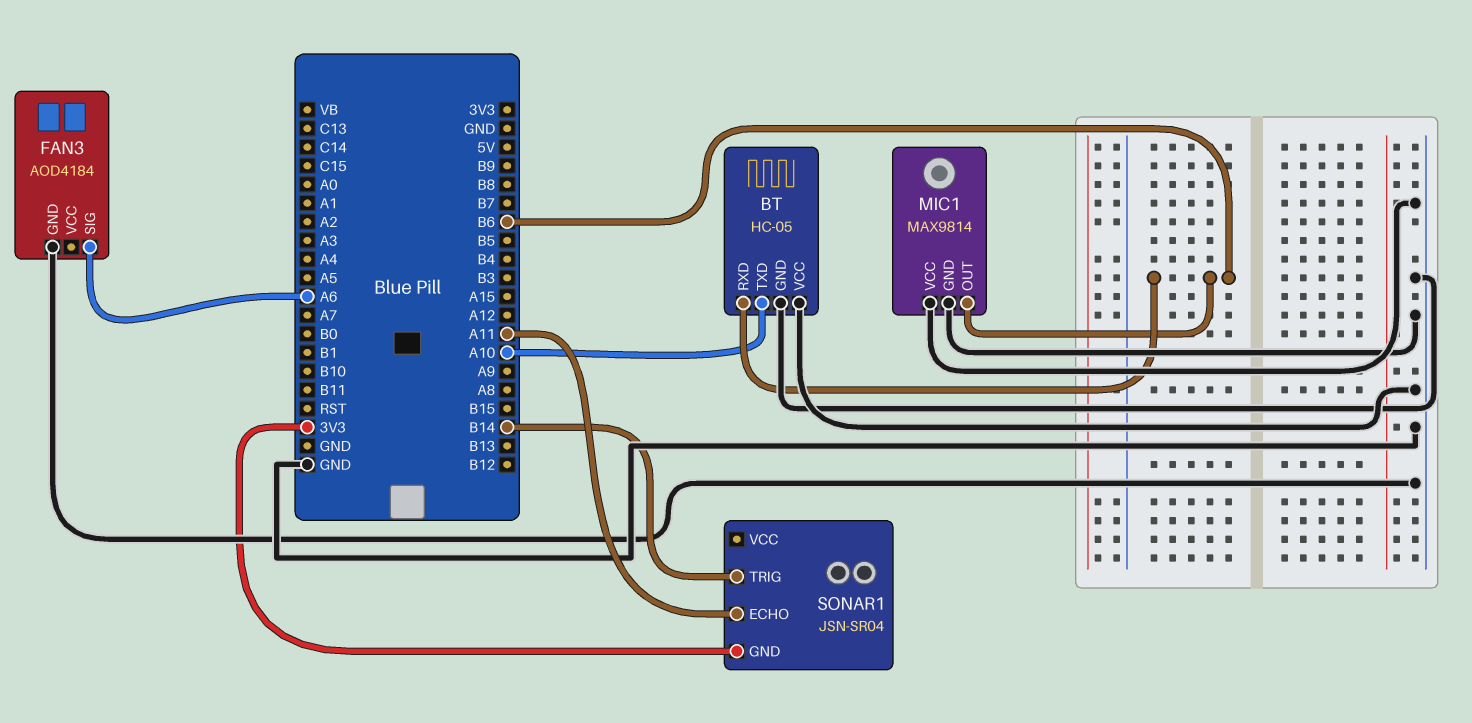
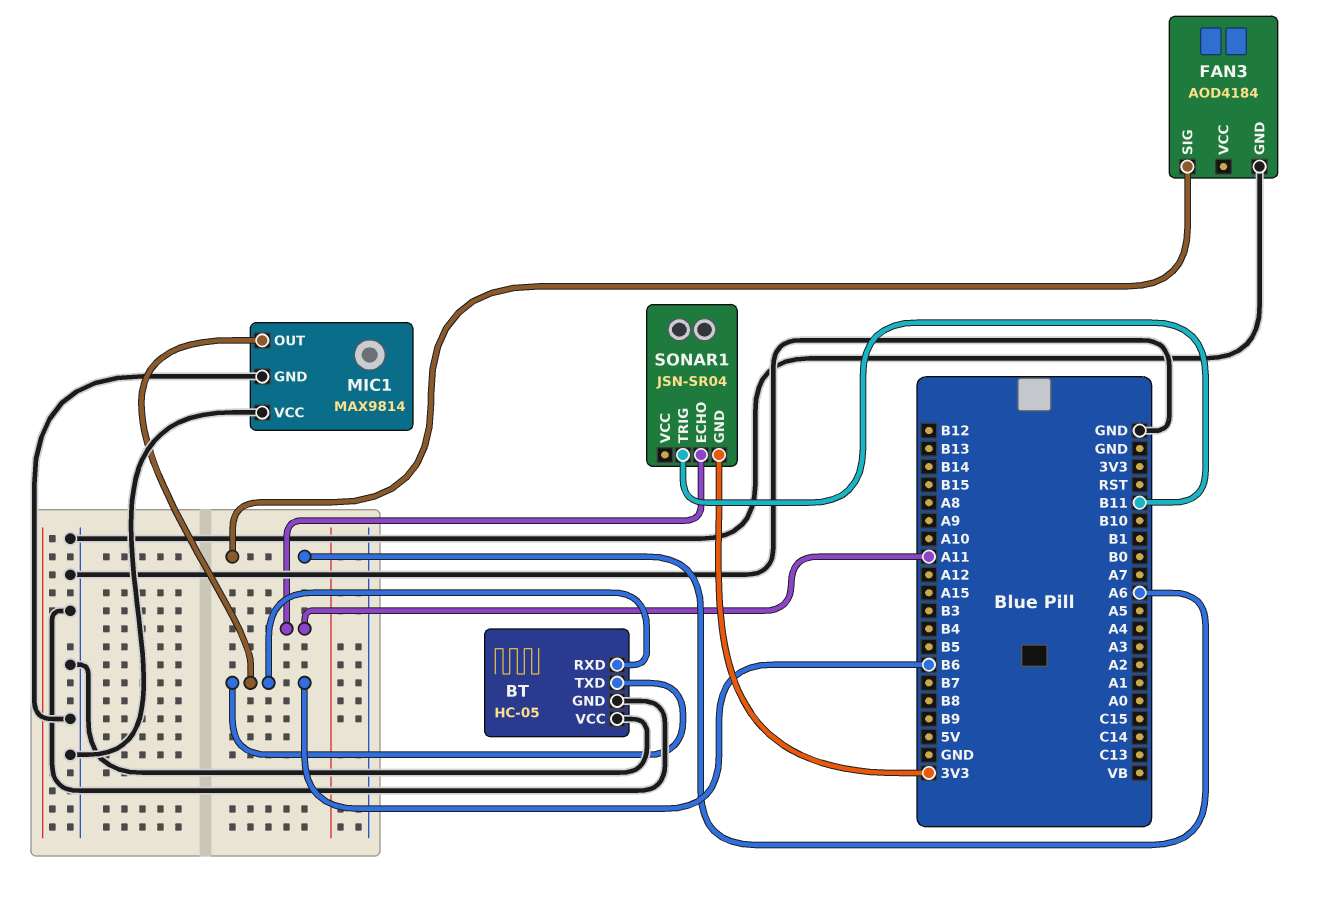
BT pin TXD: A10 -> B6
SONAR1 pin TRIG: B14 -> B11

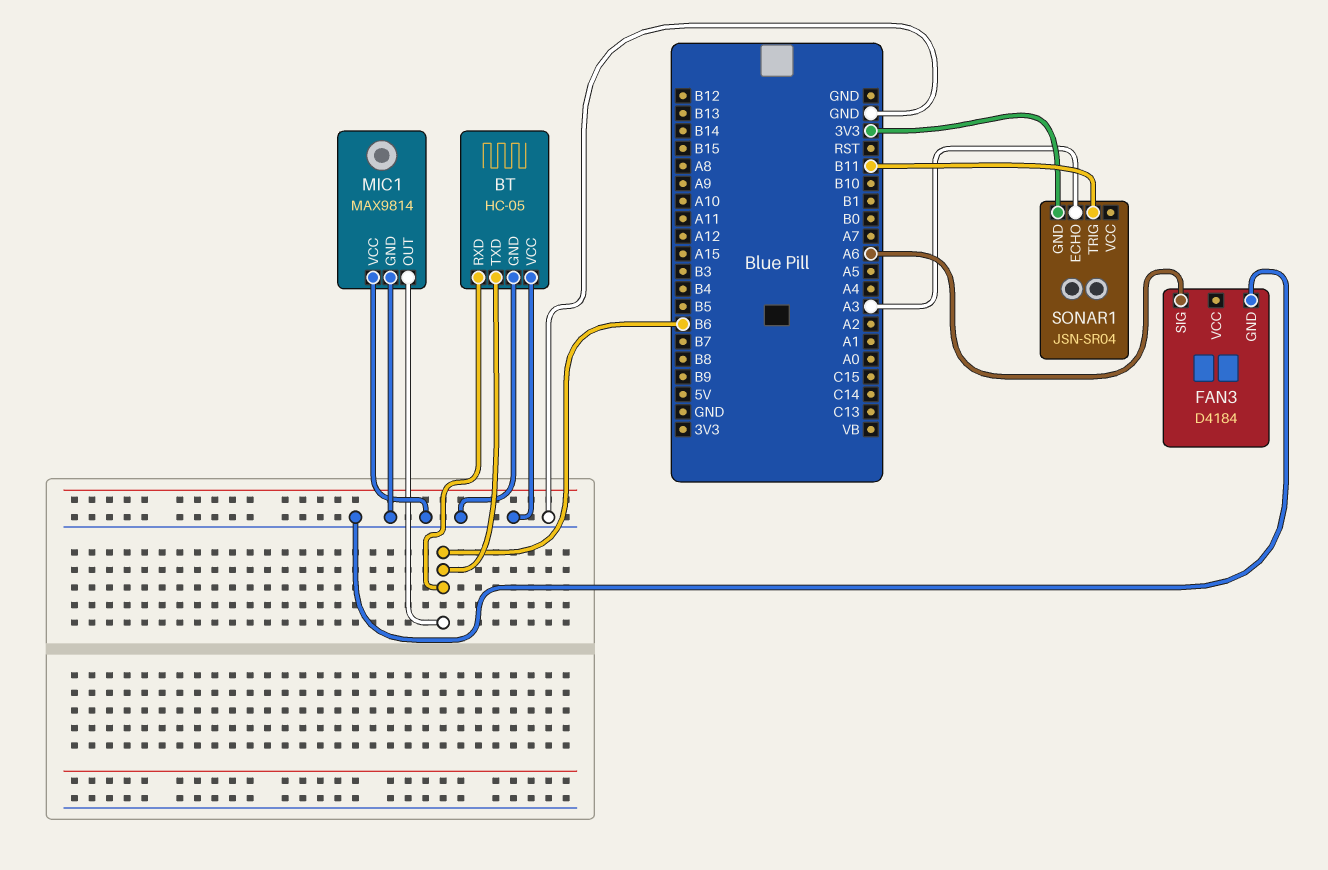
FAN3: AOD4184 -> D4184
SONAR1 pin ECHO: A11 -> A3

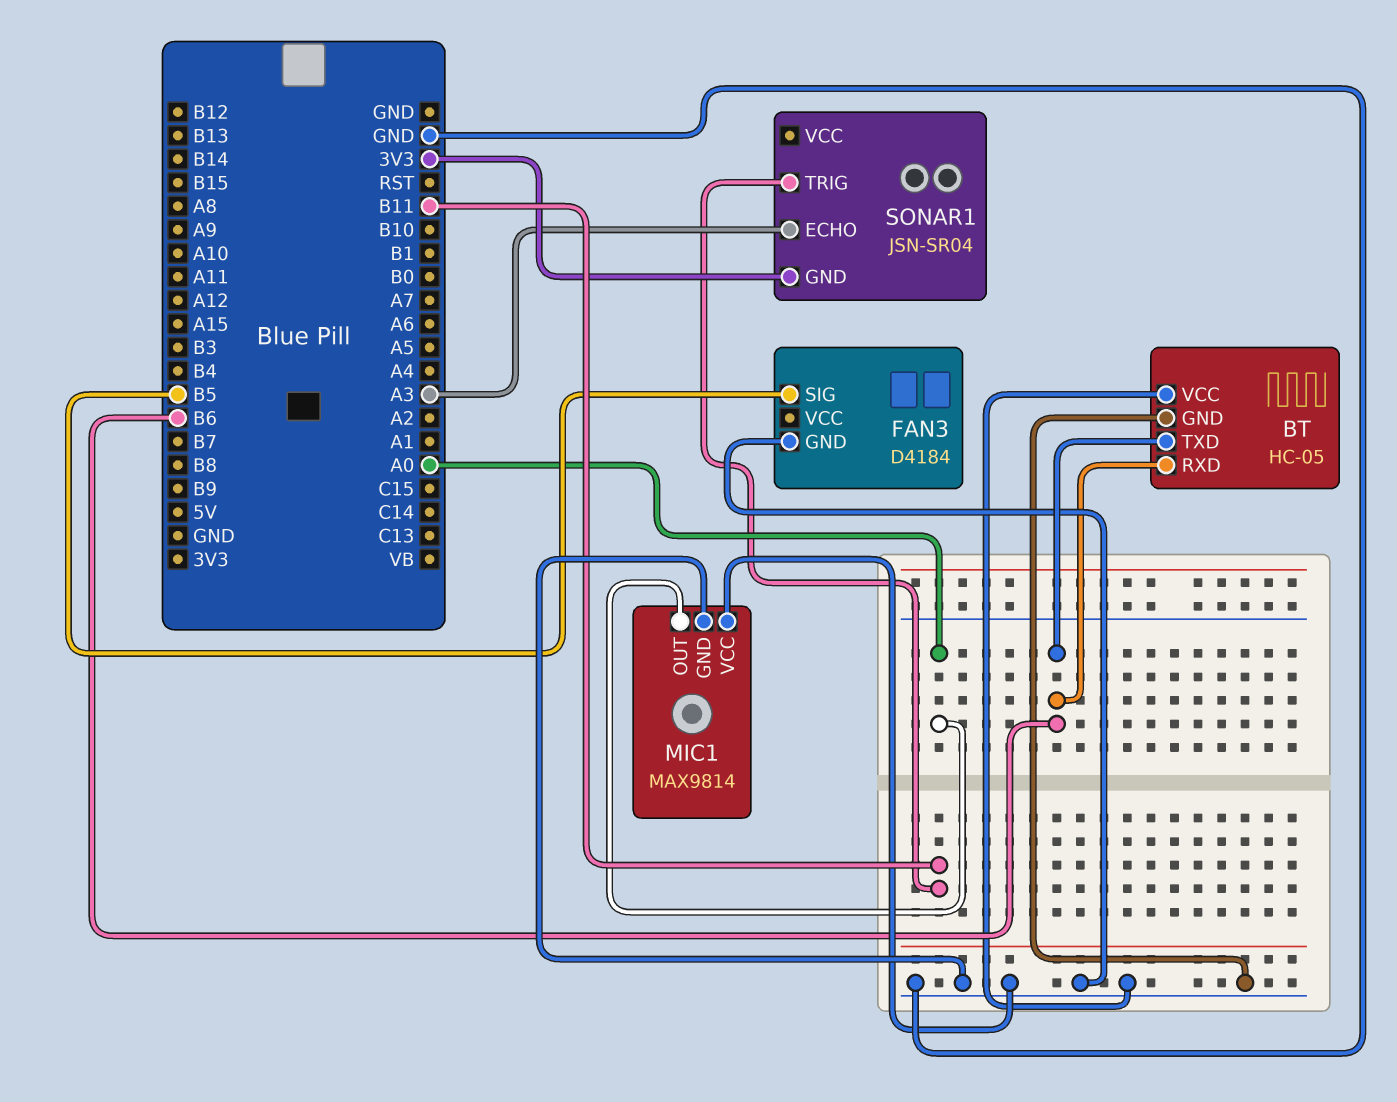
FAN3 pin SIG: A6 -> B5
MIC1 pin OUT: B6 -> A0

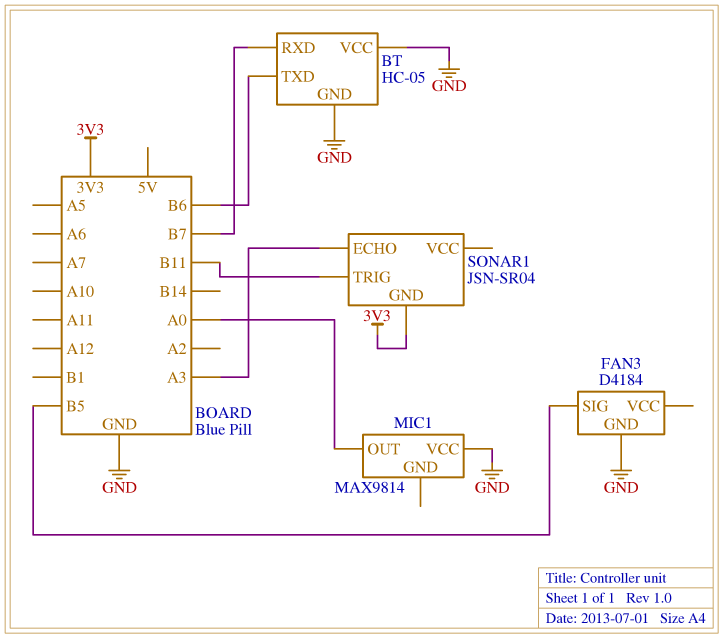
BT pin RXD: B6 -> B7
MIC1 pin GND: GND -> none

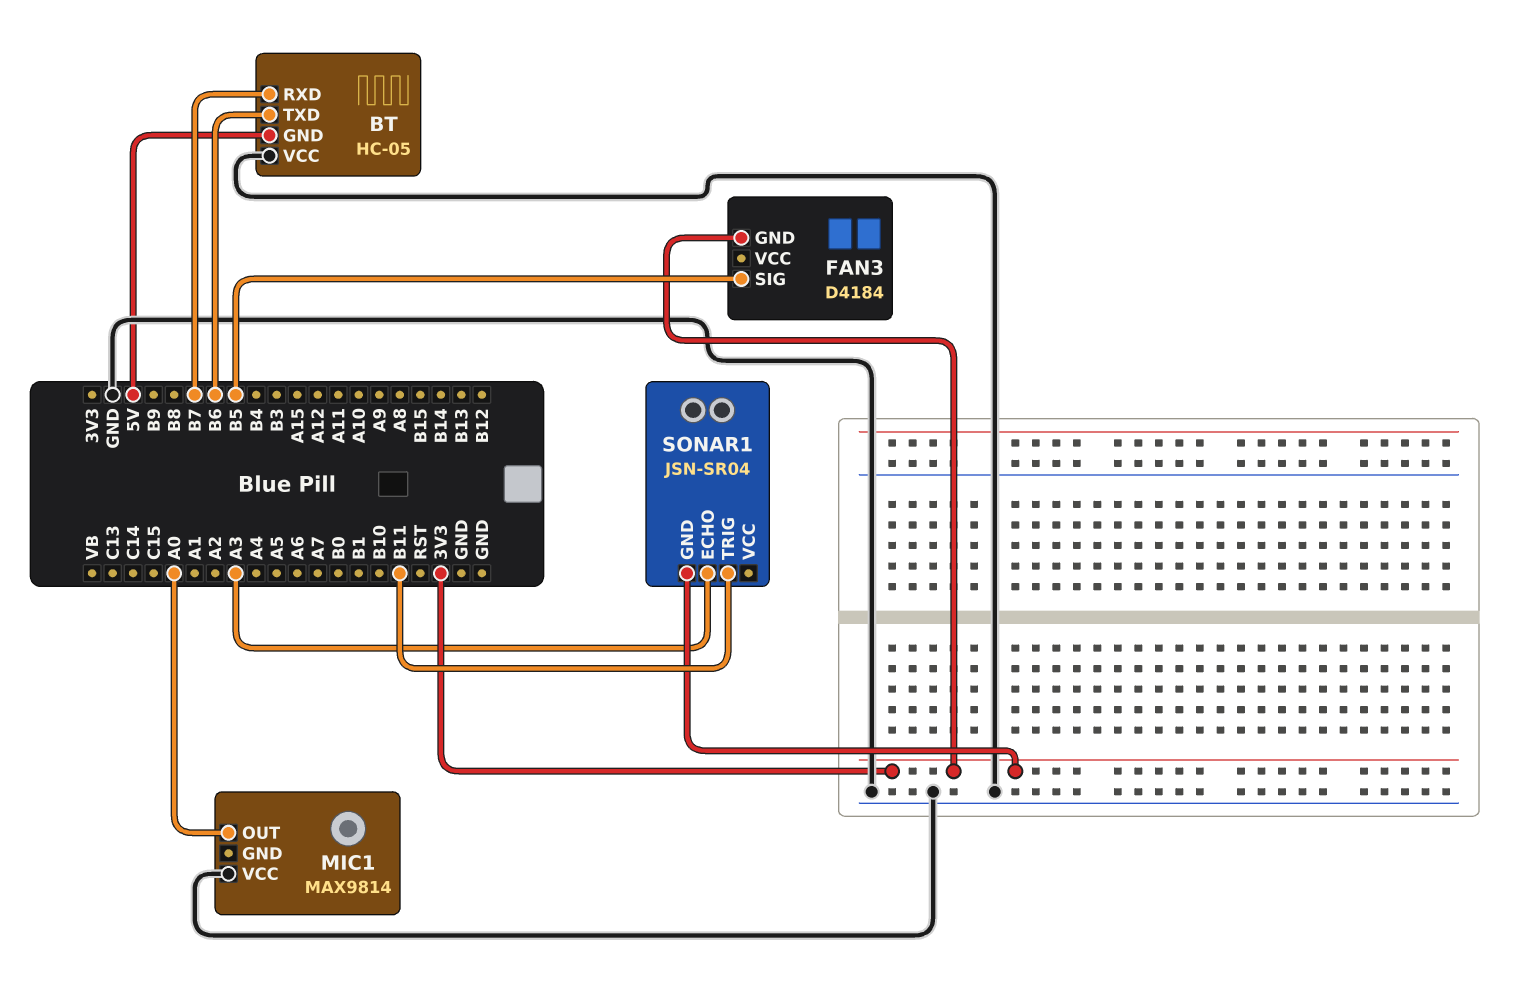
BT pin GND: GND -> 5V
FAN3 pin GND: GND -> 3V3

